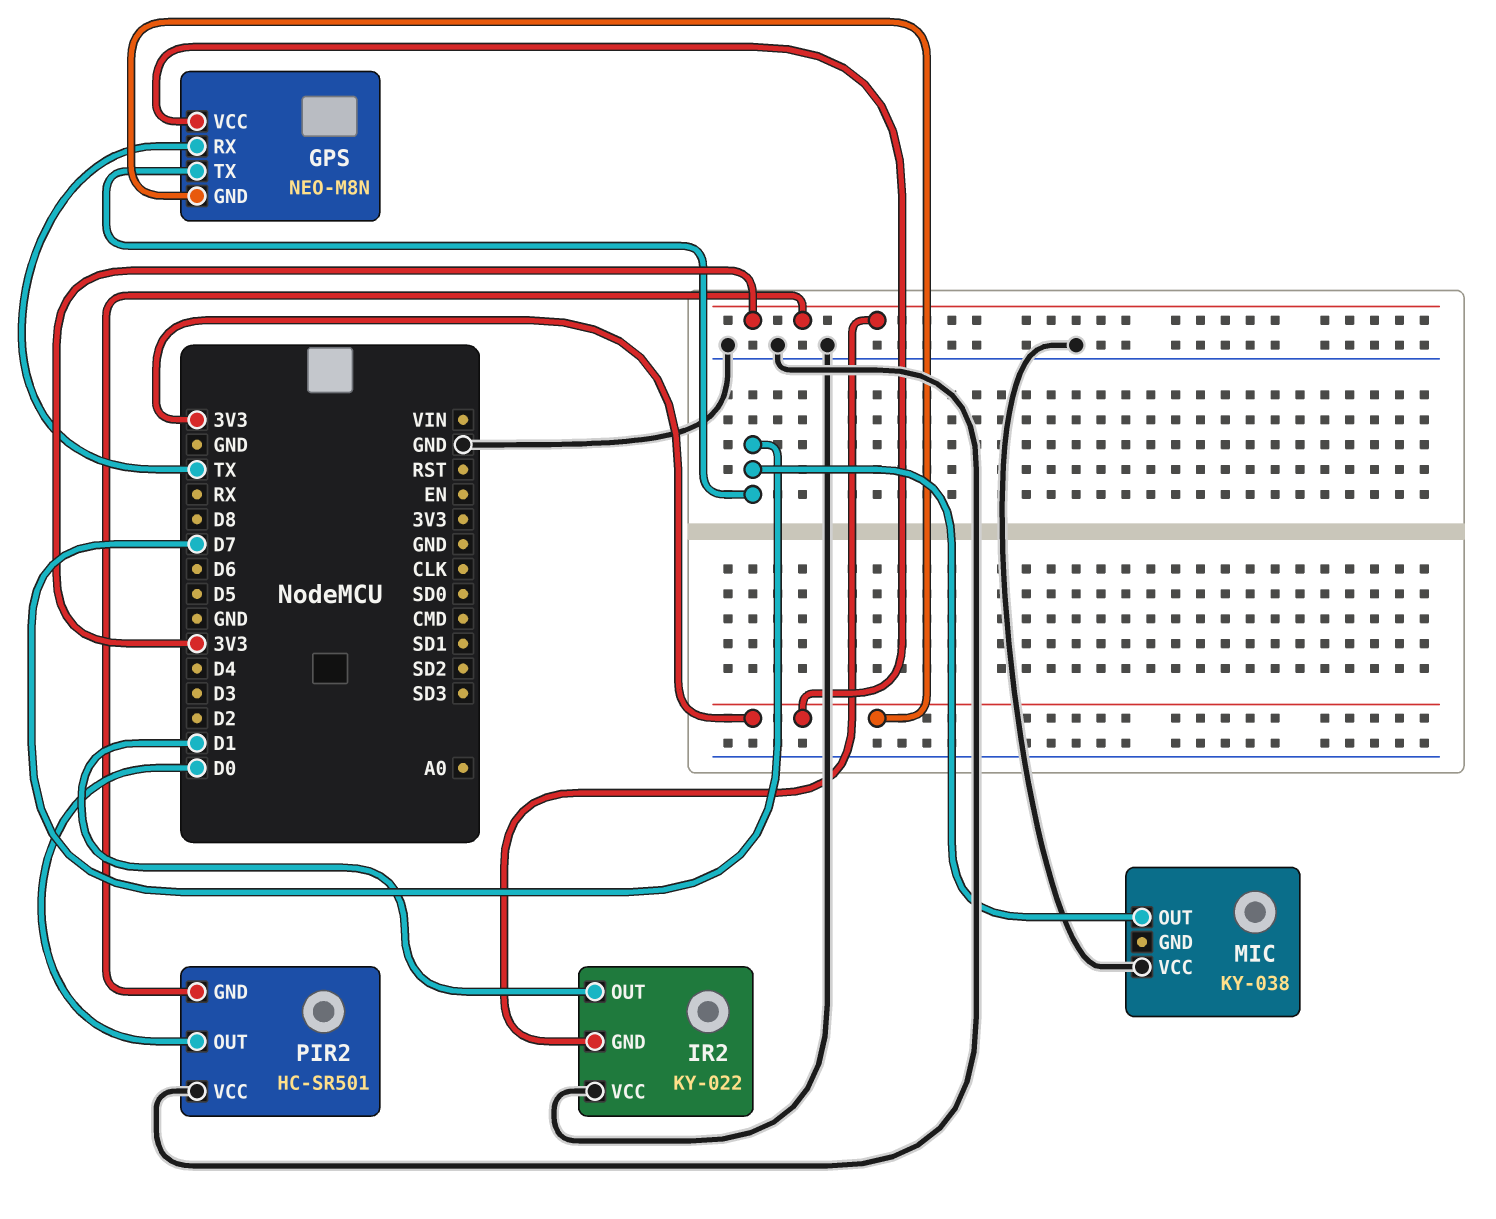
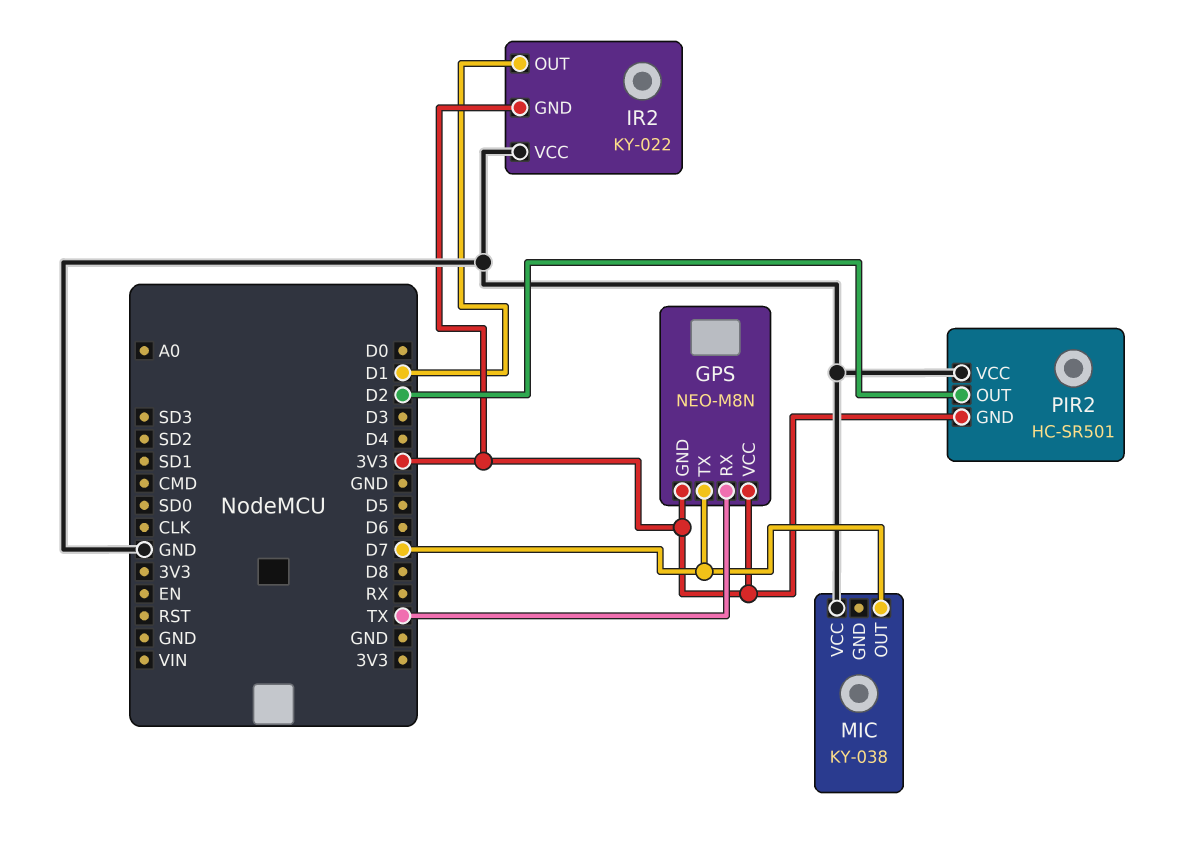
PIR2 pin OUT: D0 -> D2

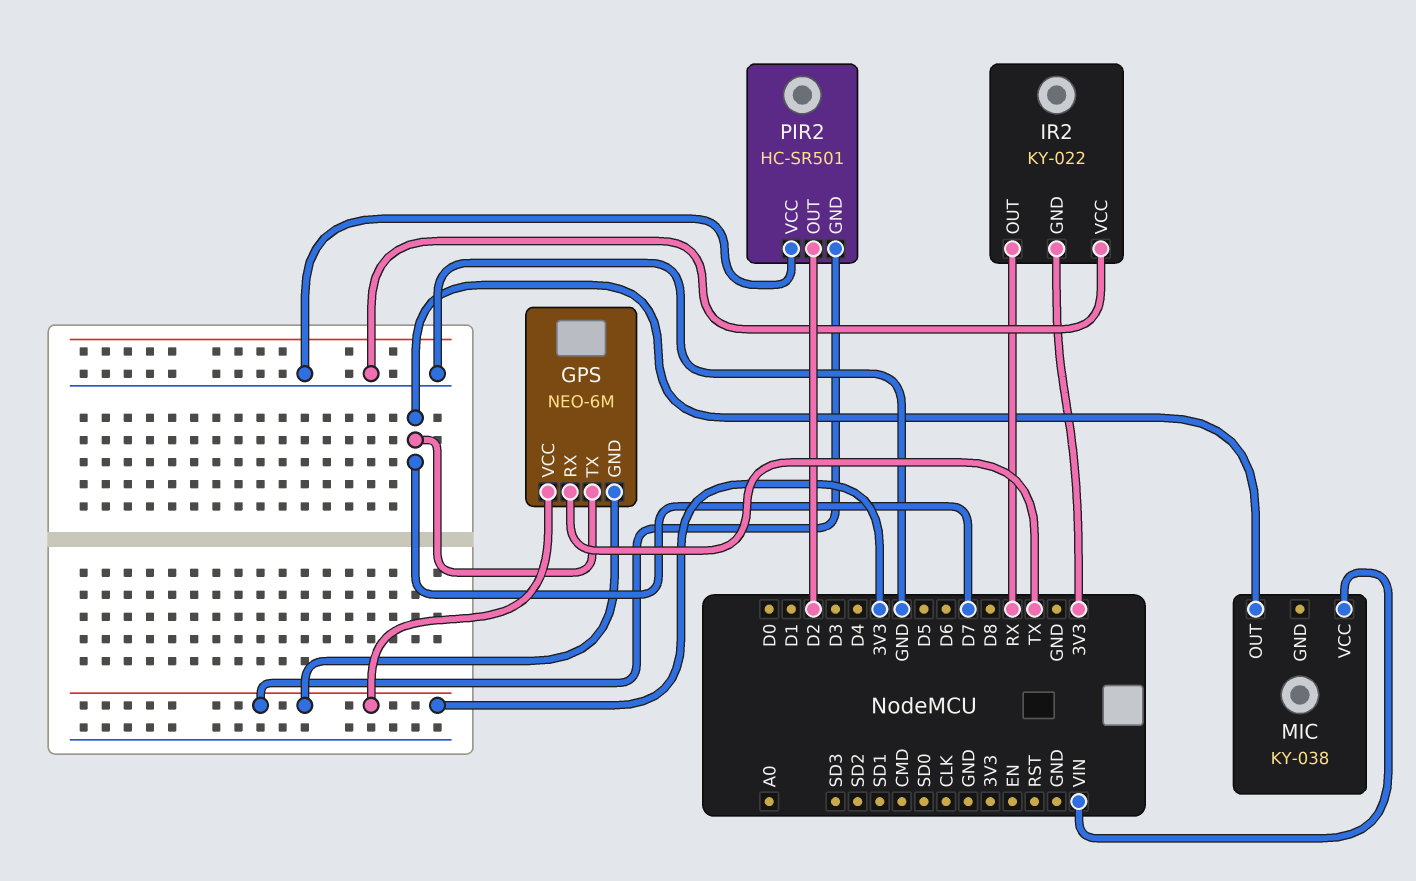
GPS: NEO-M8N -> NEO-6M
IR2 pin OUT: D1 -> RX
MIC pin VCC: GND -> VIN

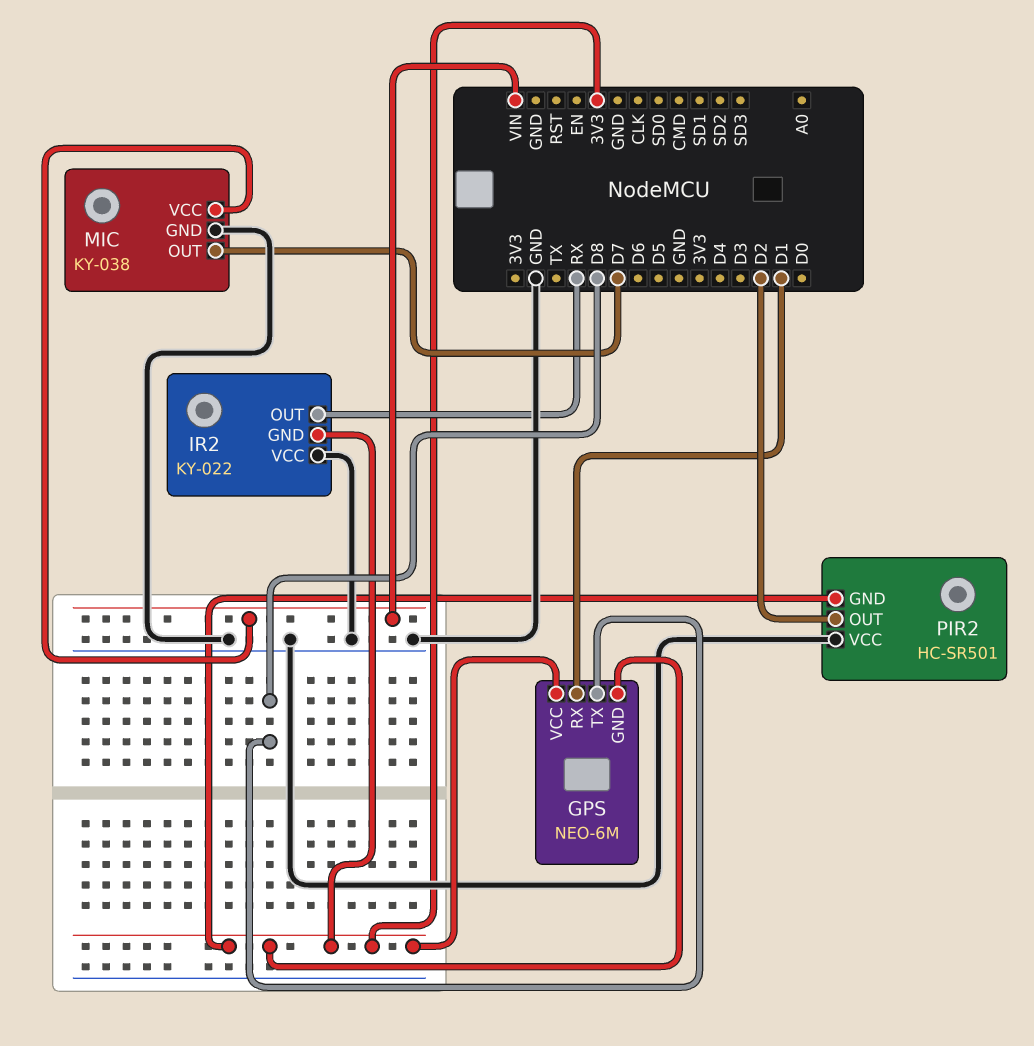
GPS pin RX: TX -> D1
GPS pin TX: D7 -> D8
MIC pin GND: none -> GND

